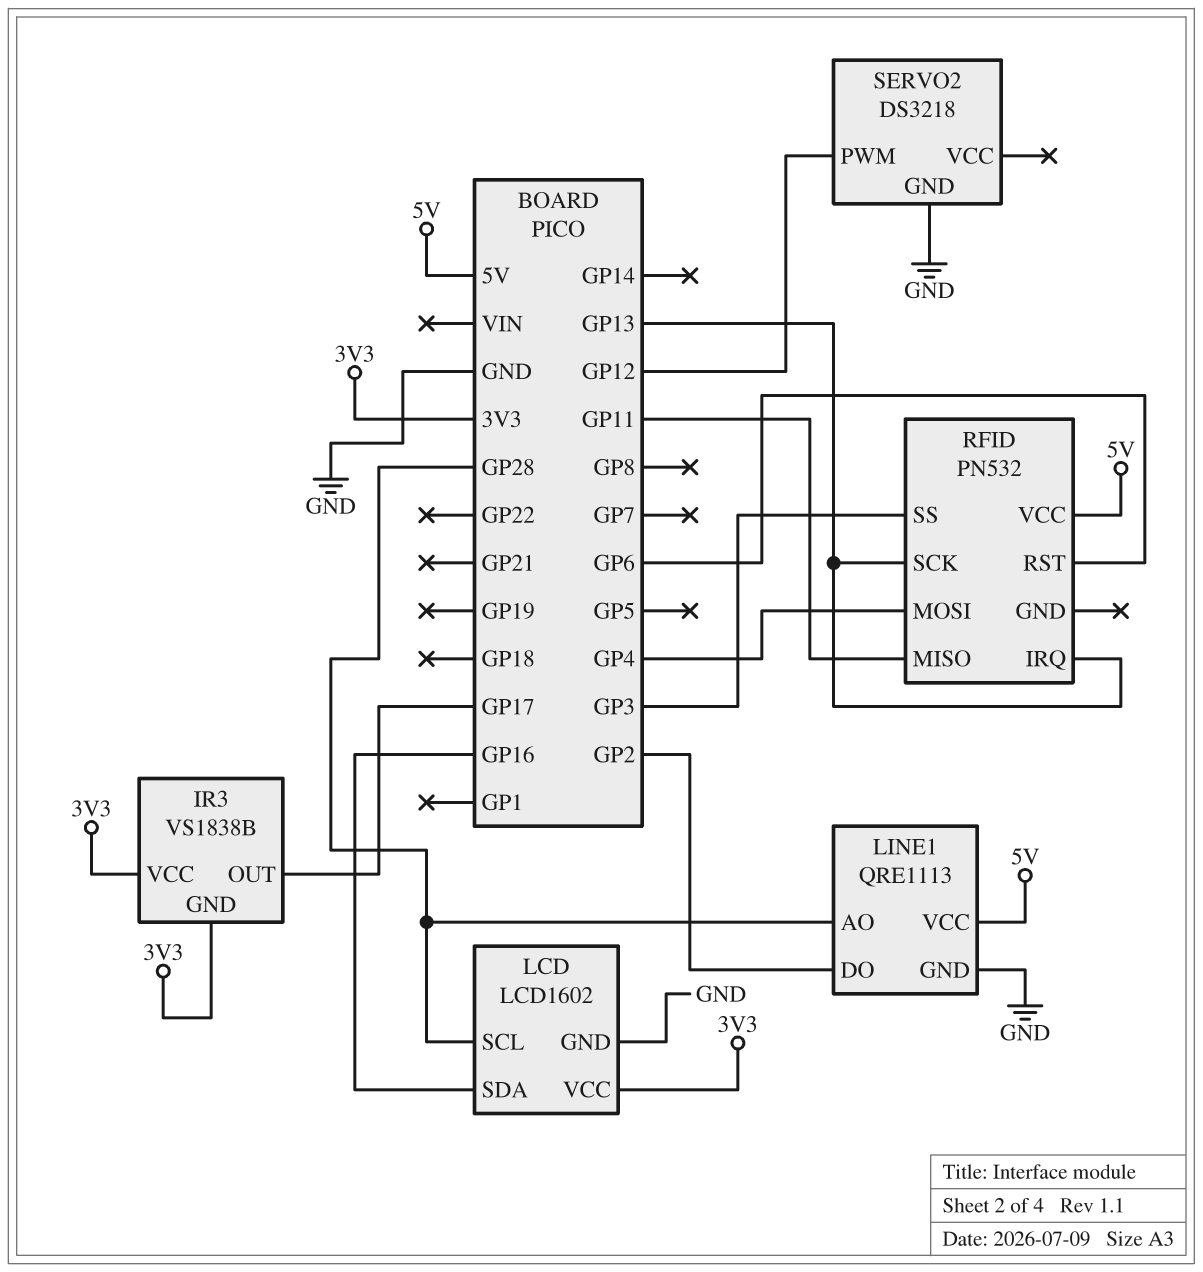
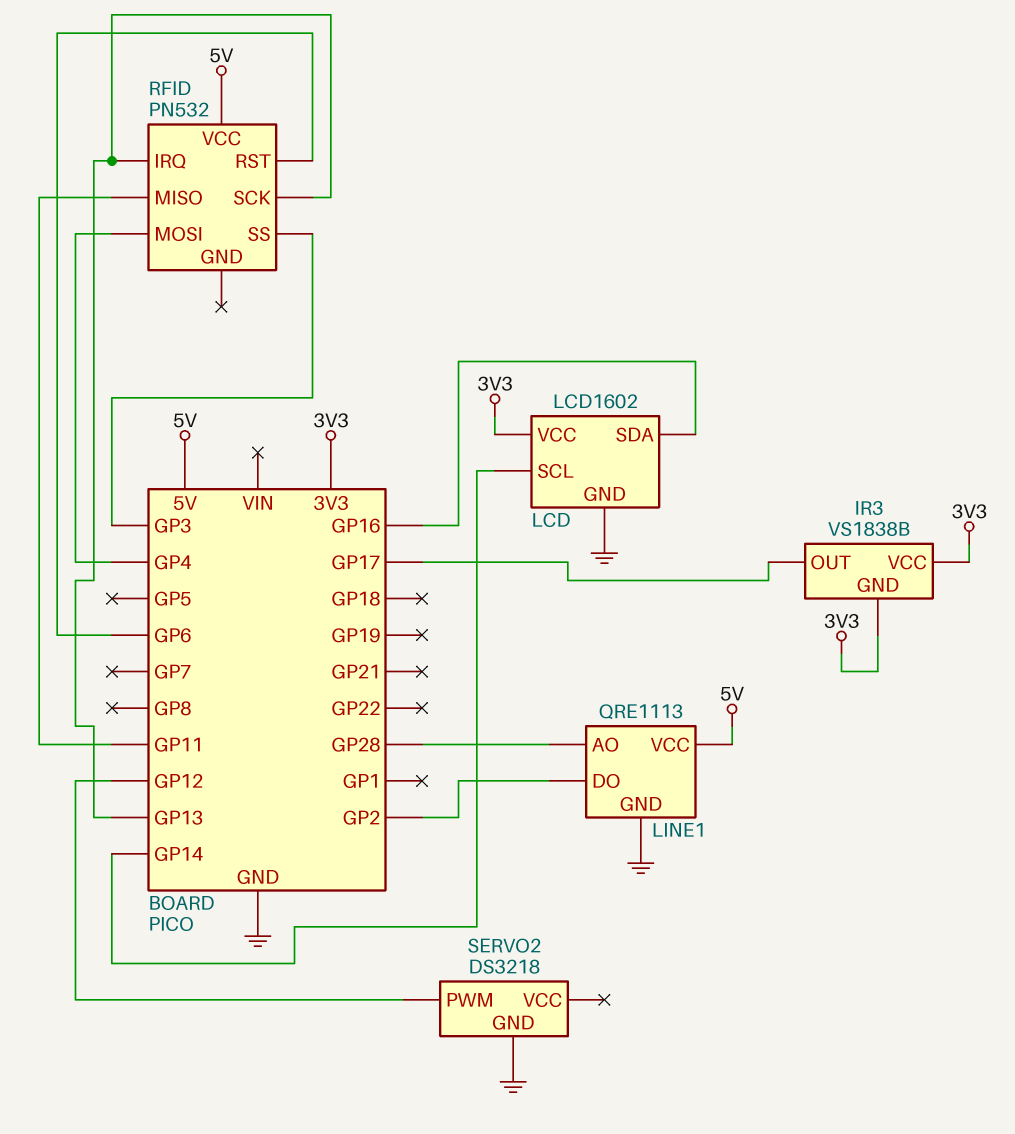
LCD pin SCL: GP28 -> GP14

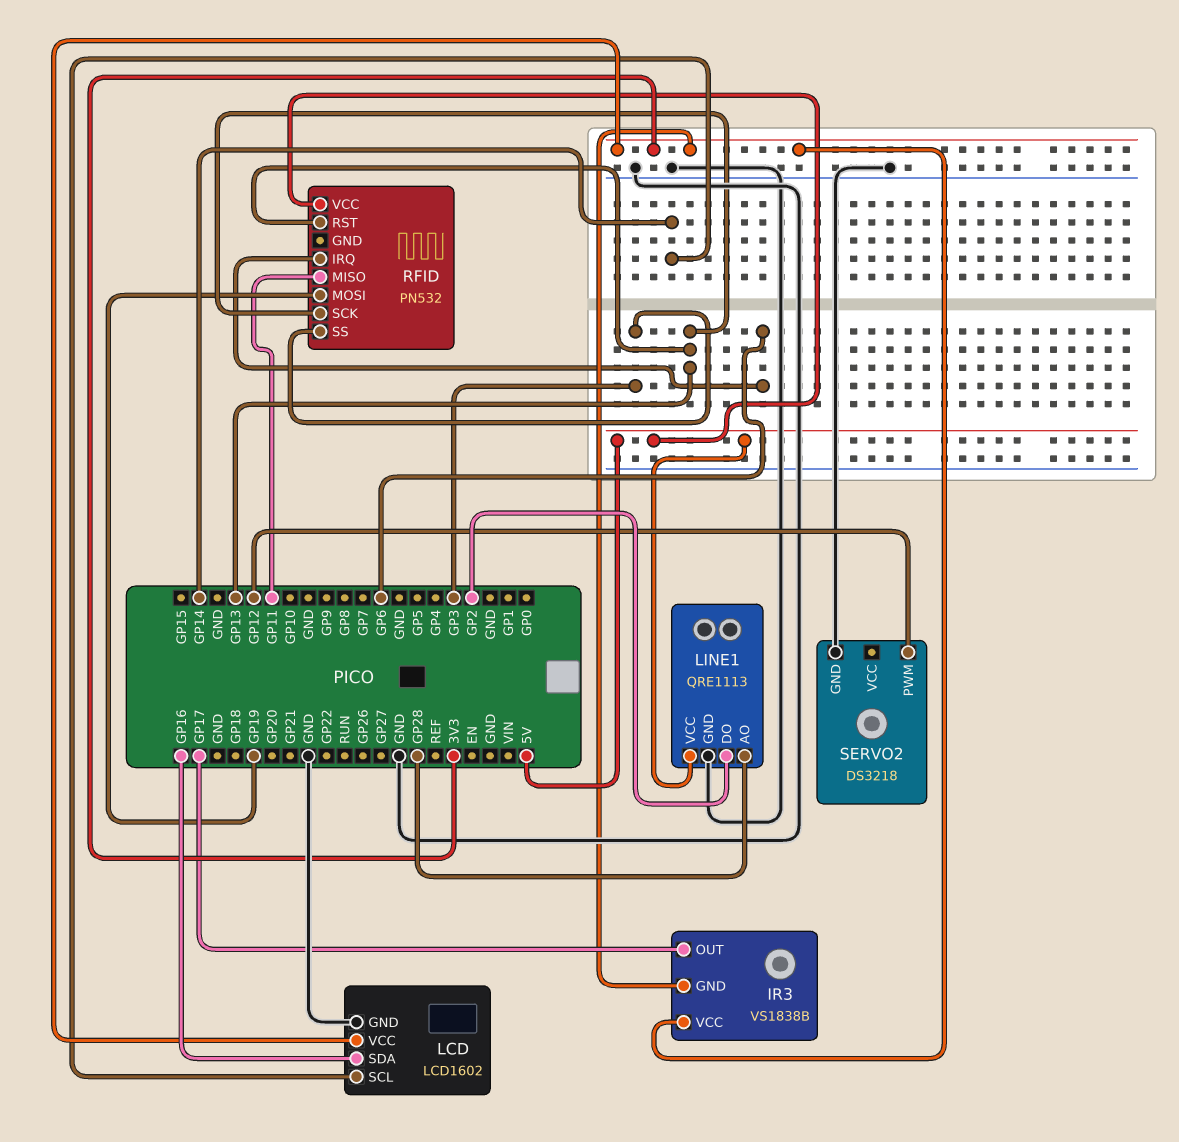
RFID pin IRQ: GP13 -> GP6
RFID pin MOSI: GP4 -> GP19
RFID pin RST: GP6 -> GP13

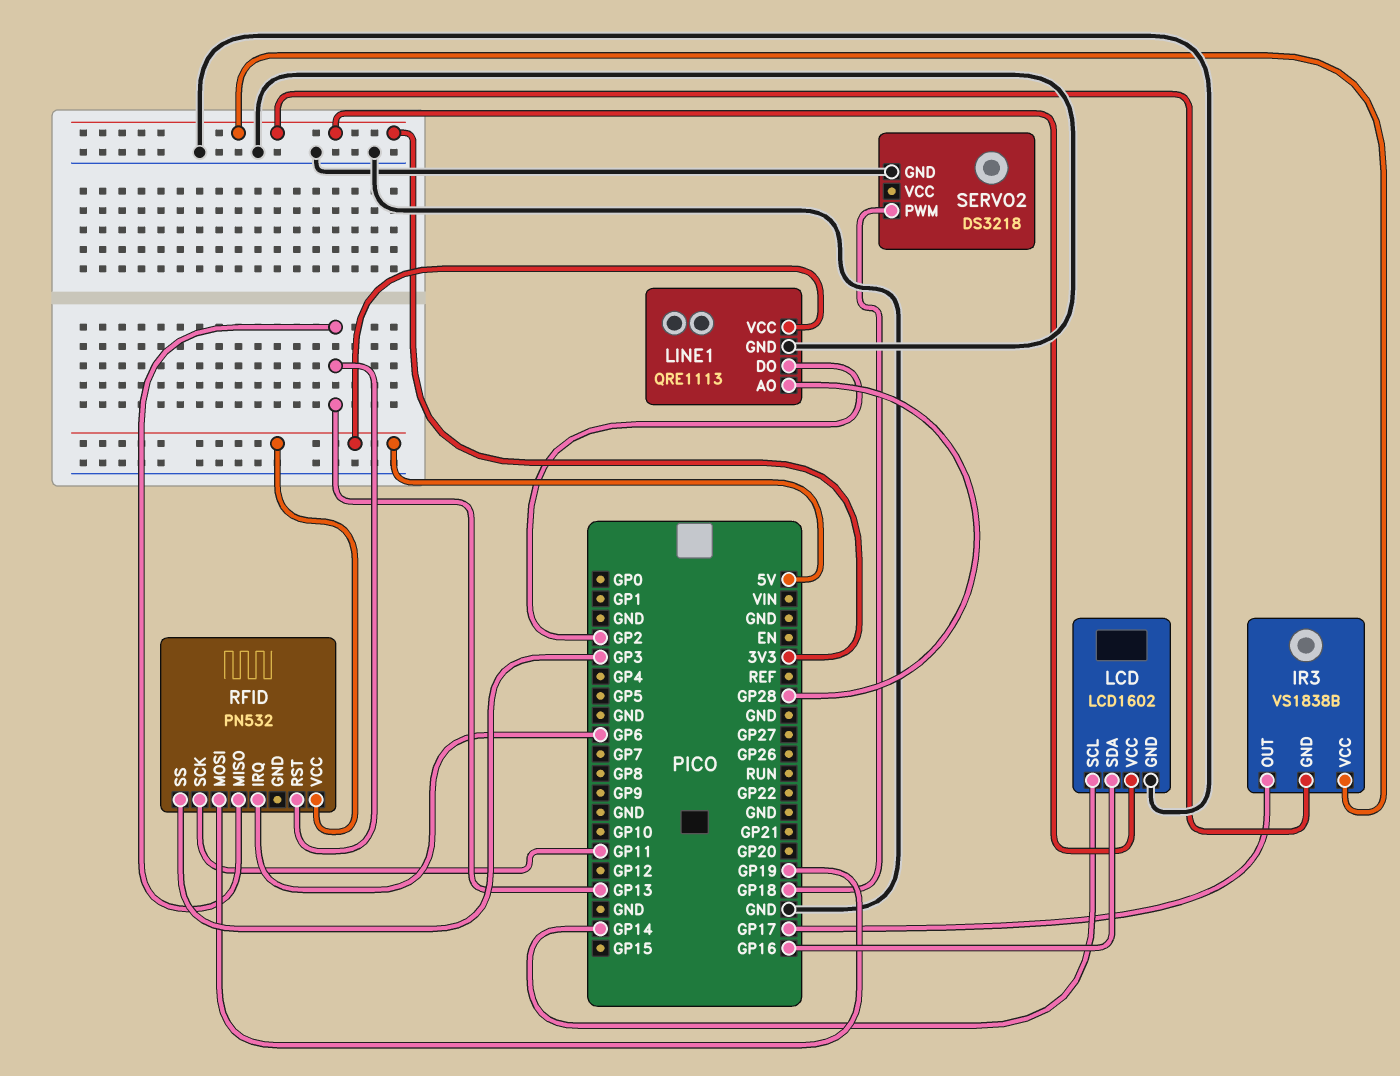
RFID pin MISO: GP11 -> GP13
RFID pin SCK: GP13 -> GP11
SERVO2 pin PWM: GP12 -> GP18

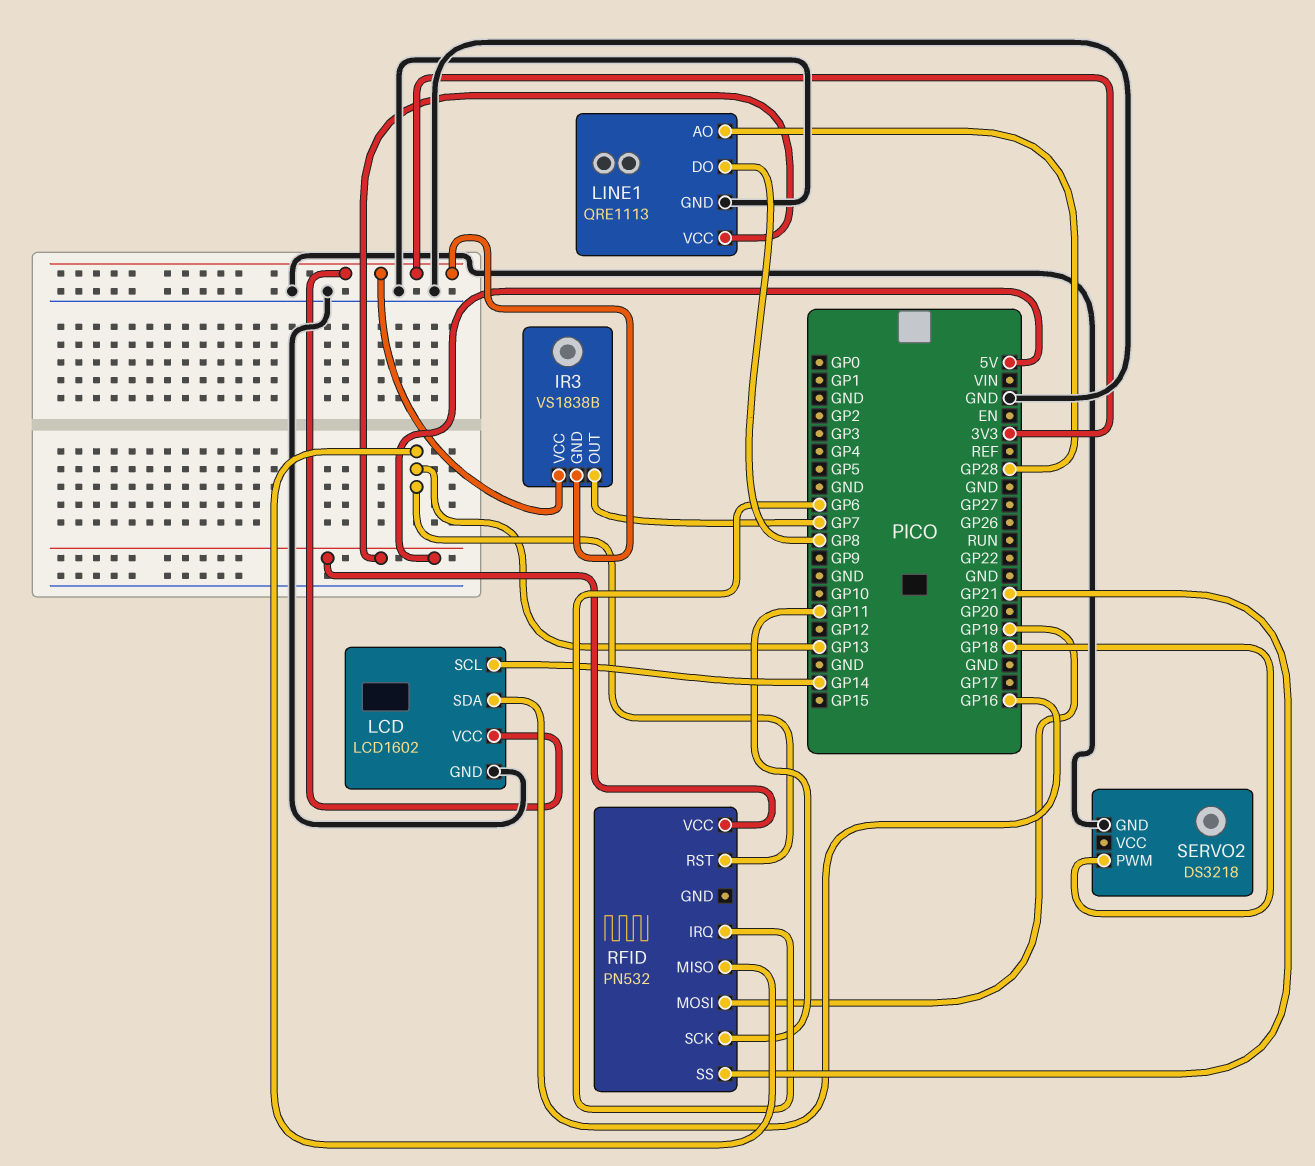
IR3 pin OUT: GP17 -> GP7
LINE1 pin DO: GP2 -> GP8
RFID pin SS: GP3 -> GP21

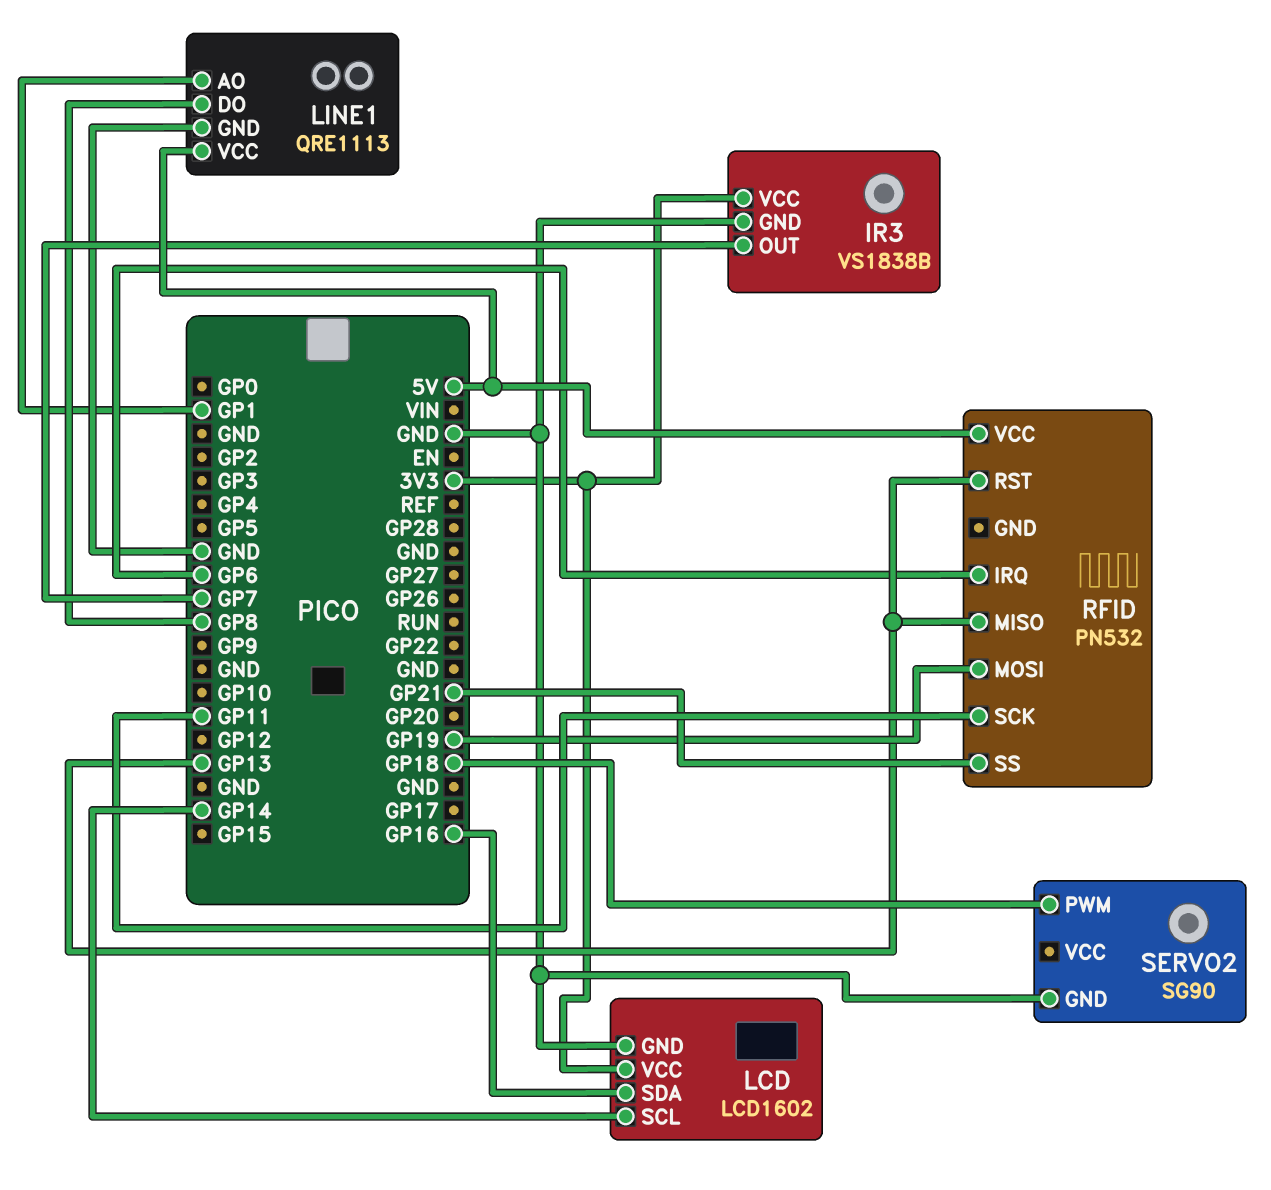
IR3 pin GND: 3V3 -> GND
LINE1 pin AO: GP28 -> GP1
SERVO2: DS3218 -> SG90

